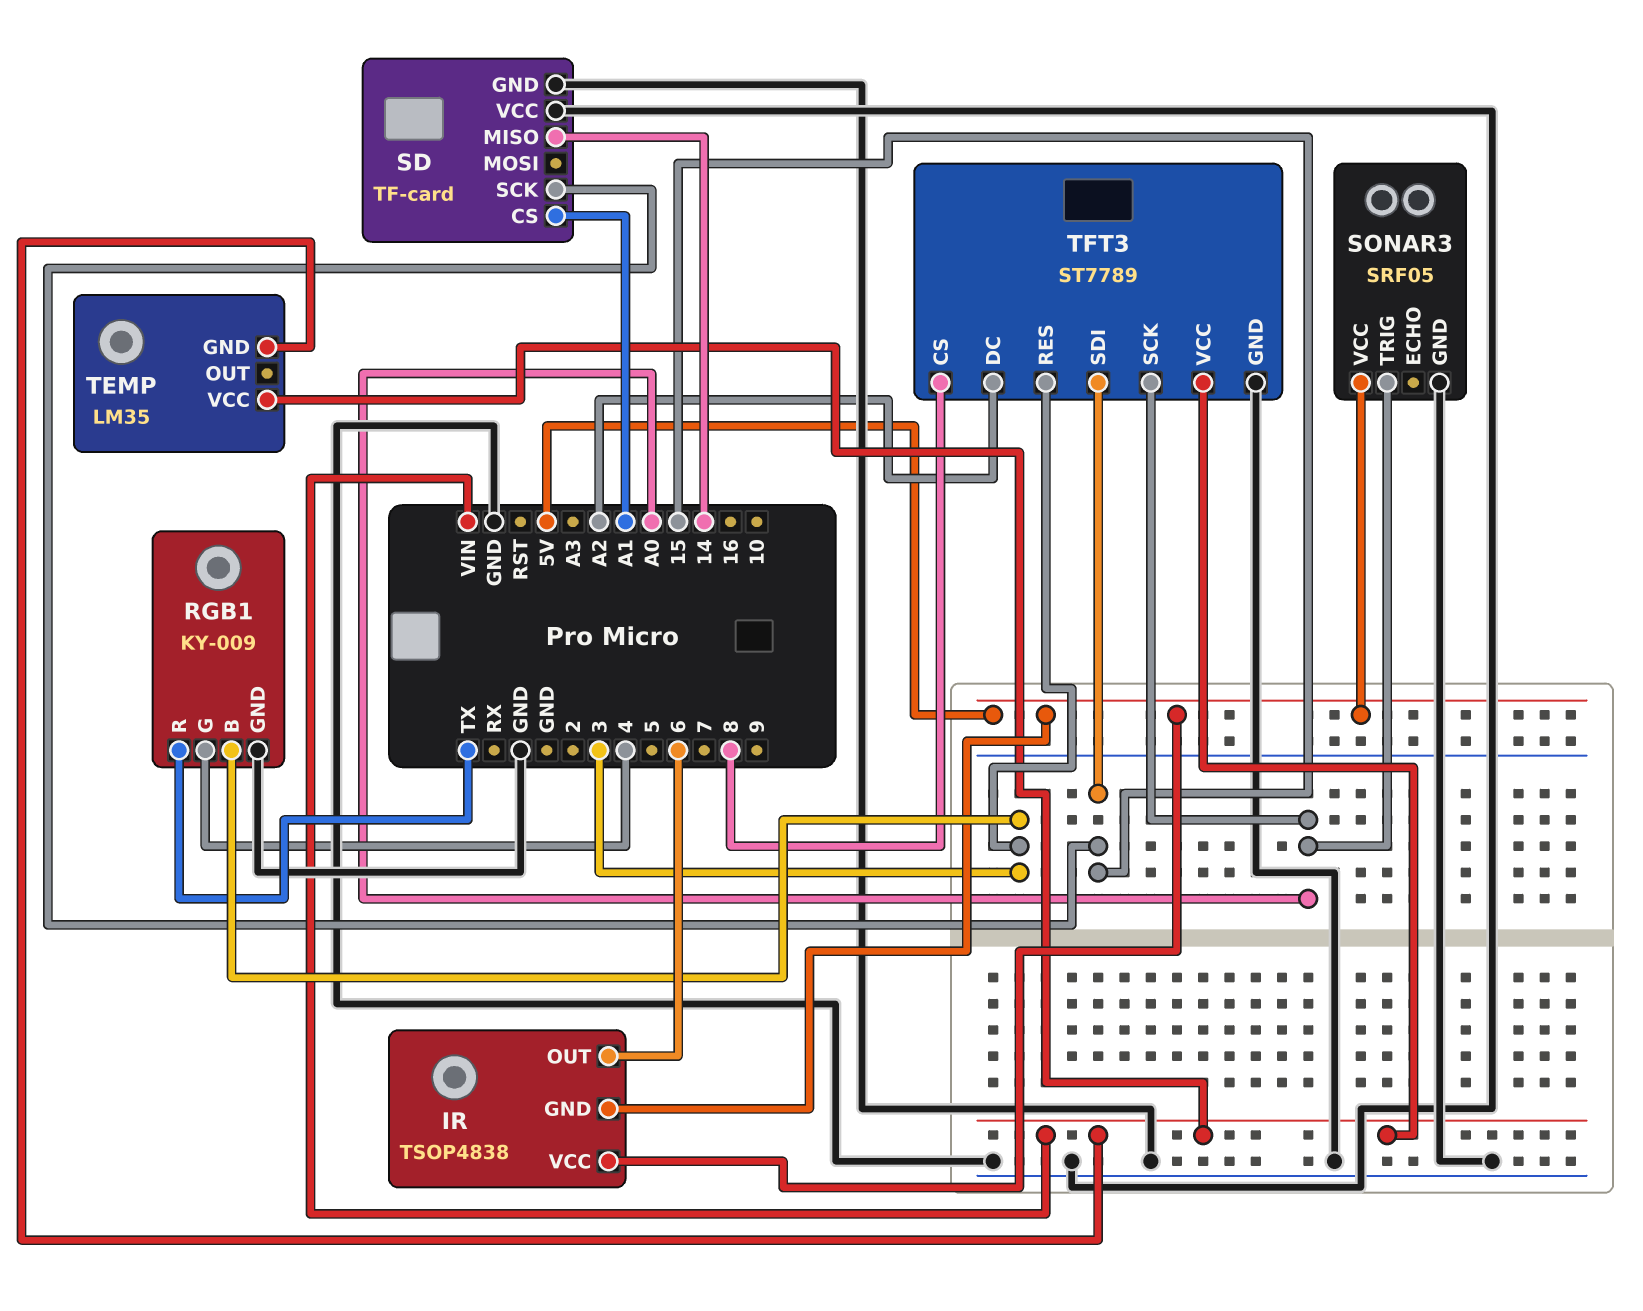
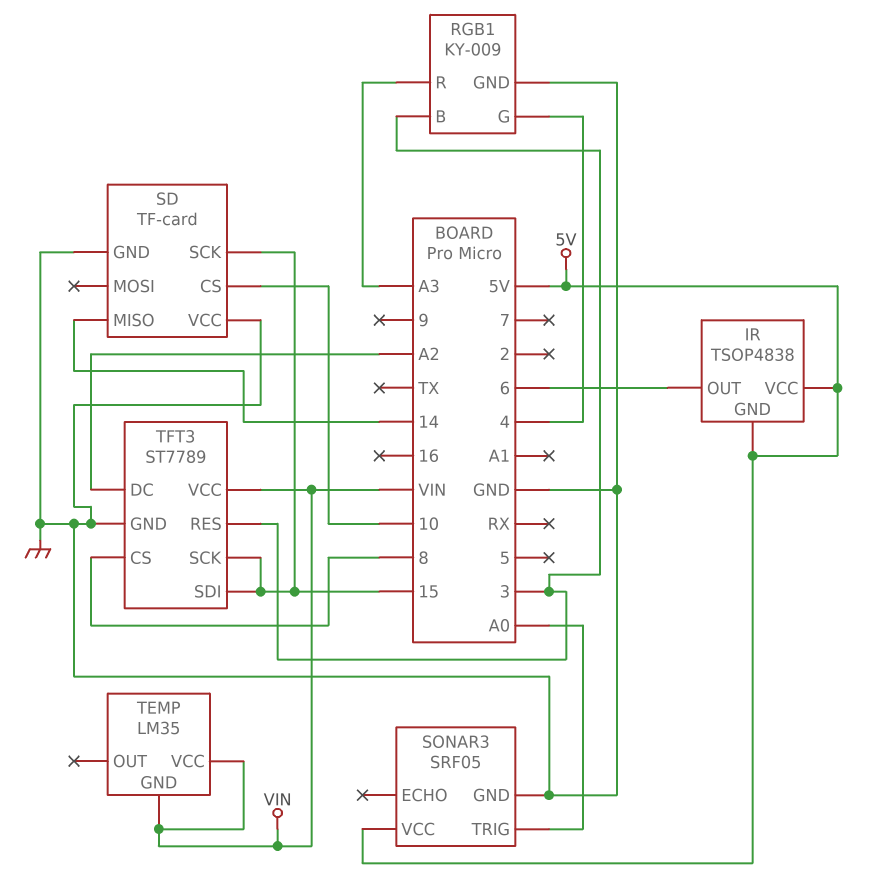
RGB1 pin R: TX -> A3
SD pin CS: A1 -> 10
TFT3 pin SCK: A0 -> 15

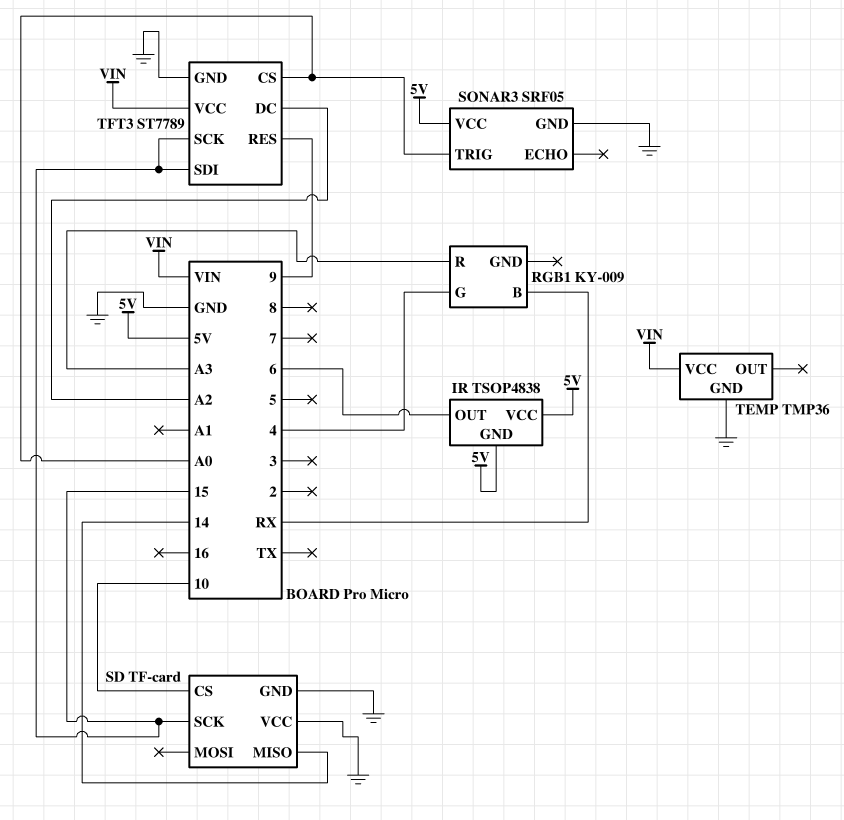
RGB1 pin B: 3 -> RX
RGB1 pin GND: GND -> none
TEMP: LM35 -> TMP36
TEMP pin GND: VIN -> GND
TFT3 pin CS: 8 -> A0
TFT3 pin RES: 3 -> 9

